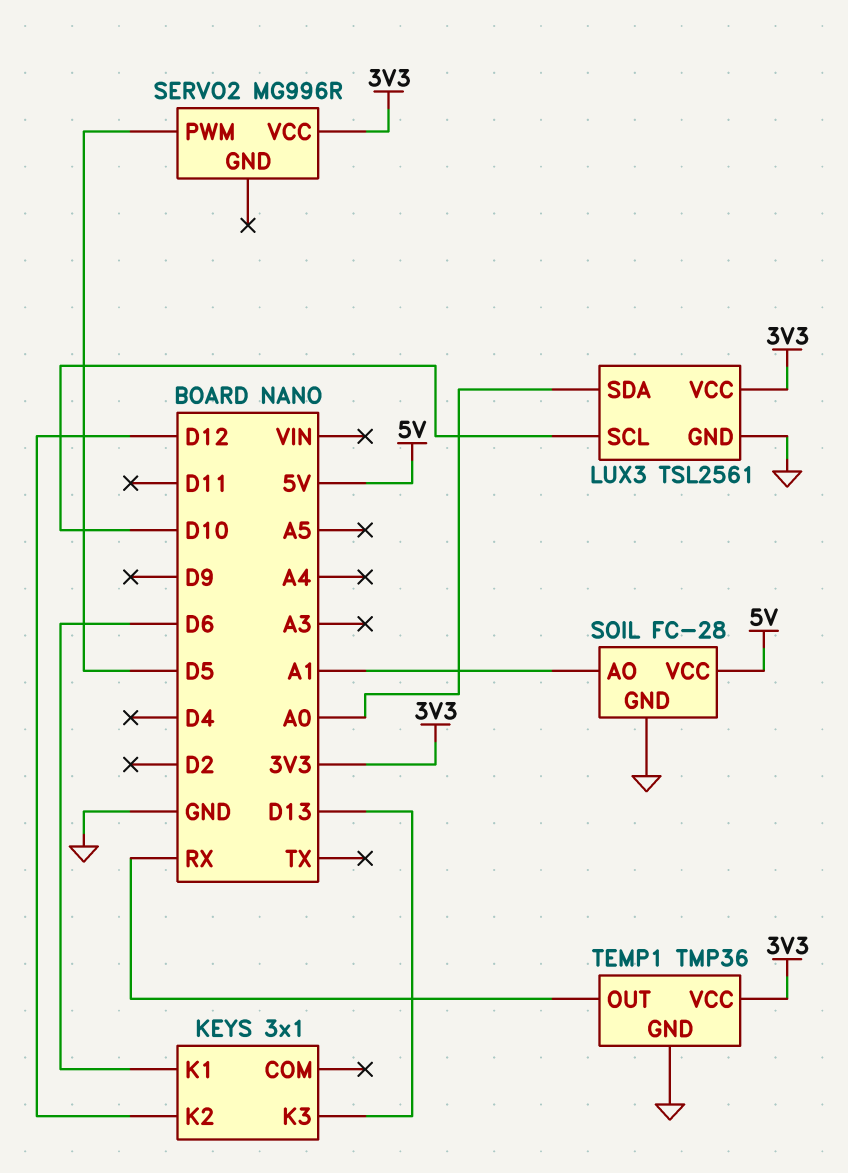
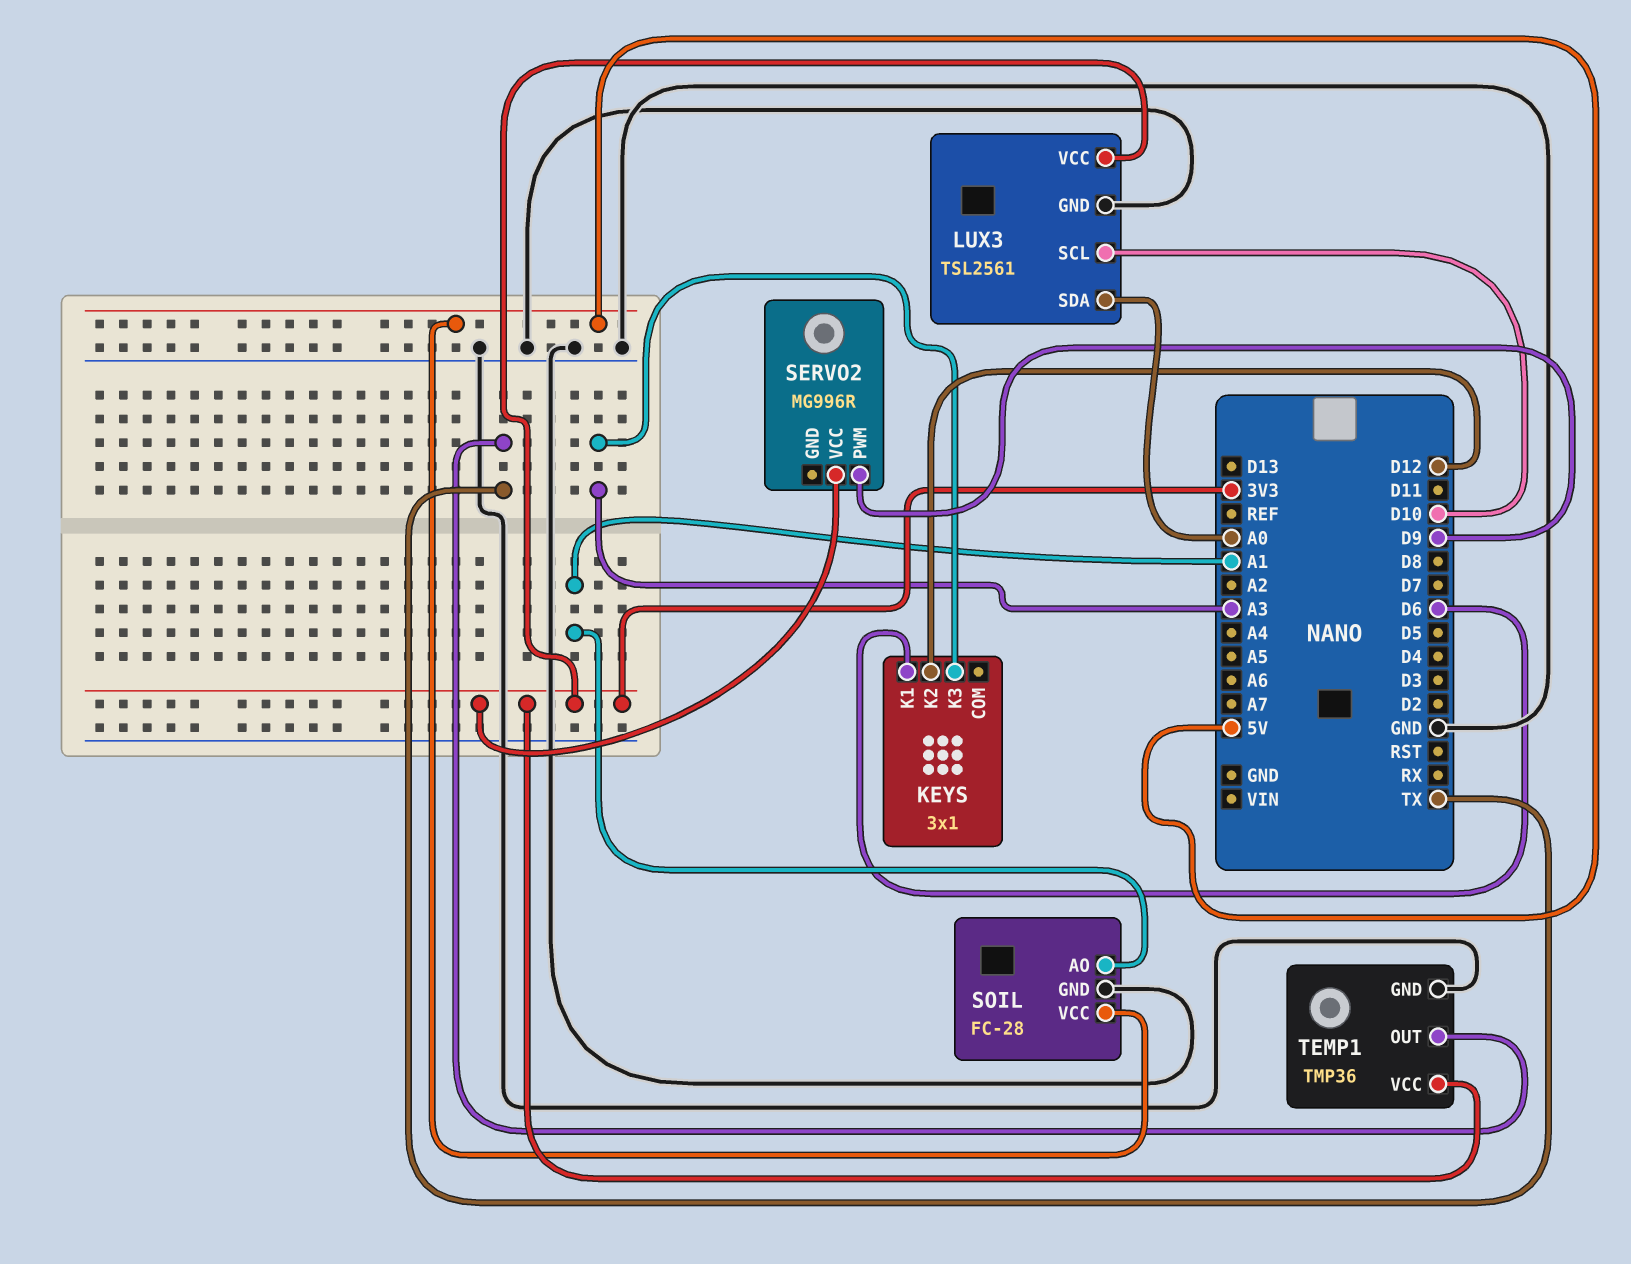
KEYS pin K3: D13 -> A3
SERVO2 pin PWM: D5 -> D9
TEMP1 pin OUT: RX -> TX

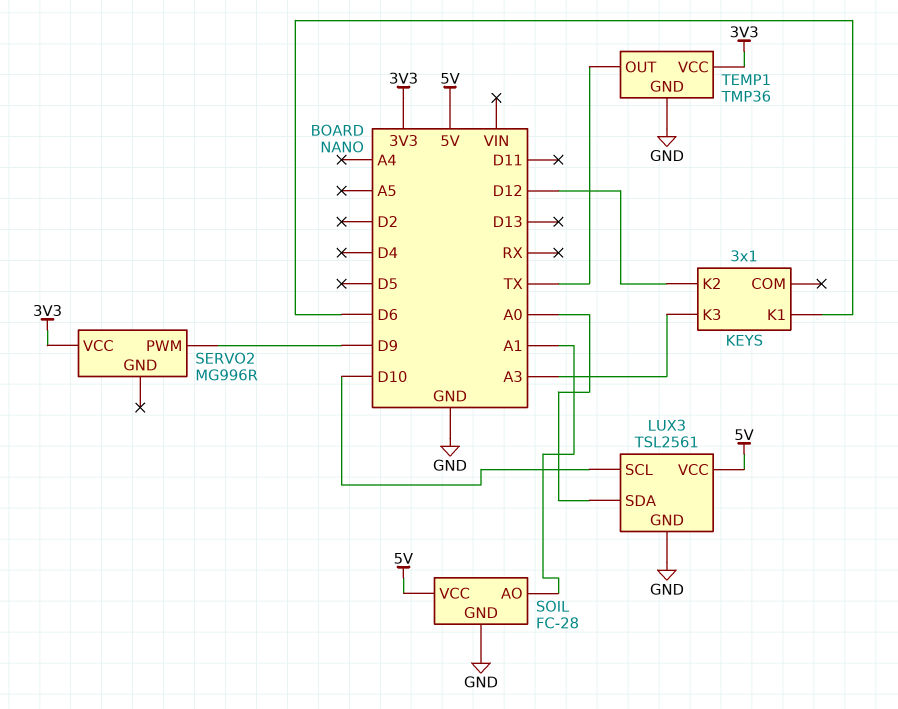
LUX3 pin VCC: 3V3 -> 5V

